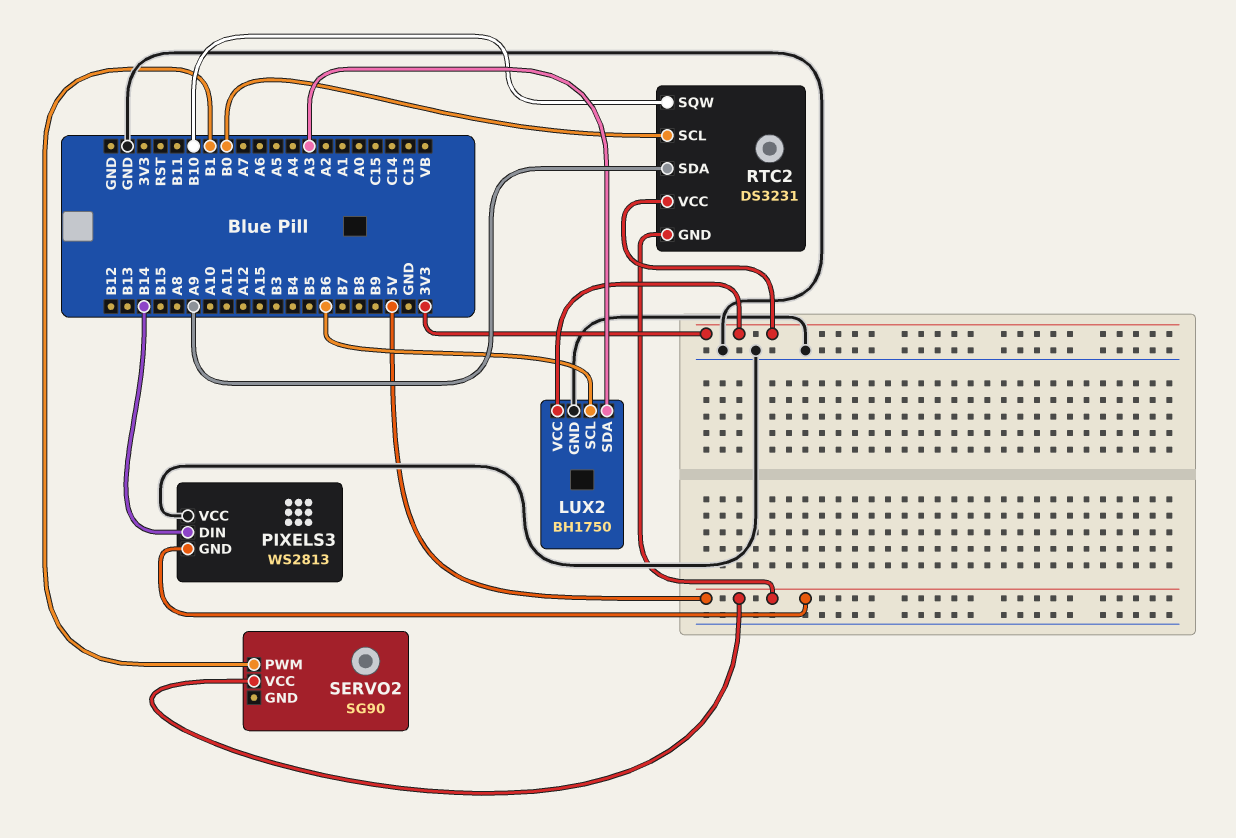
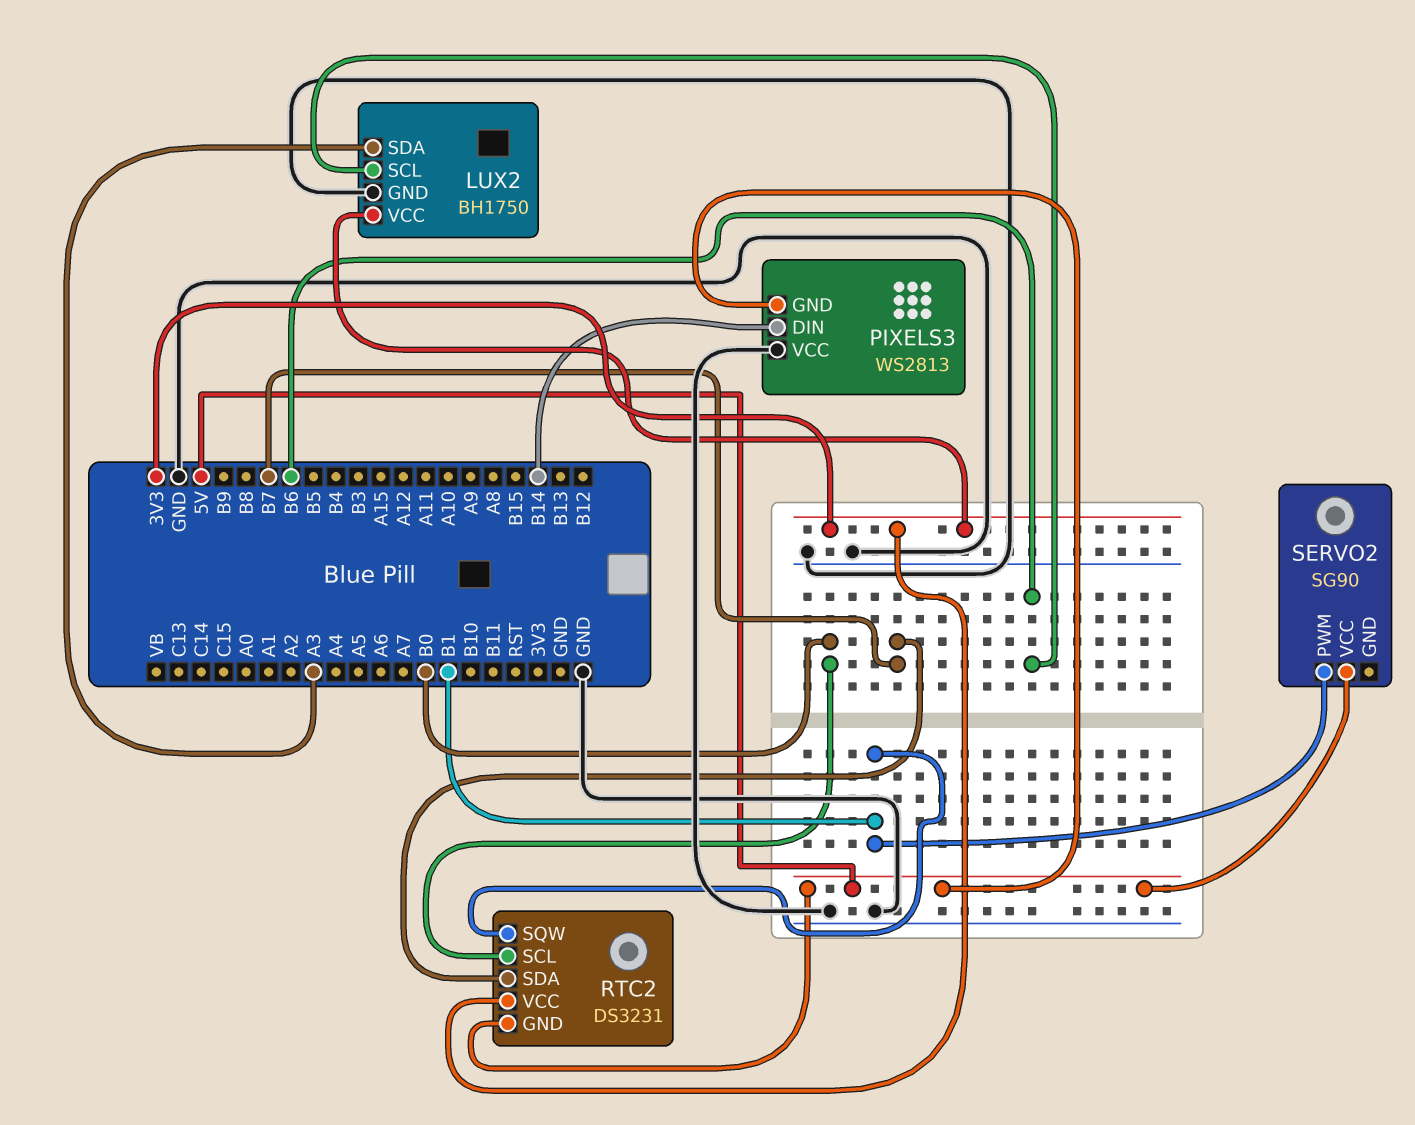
RTC2 pin SDA: A9 -> B7
RTC2 pin SQW: B10 -> B1

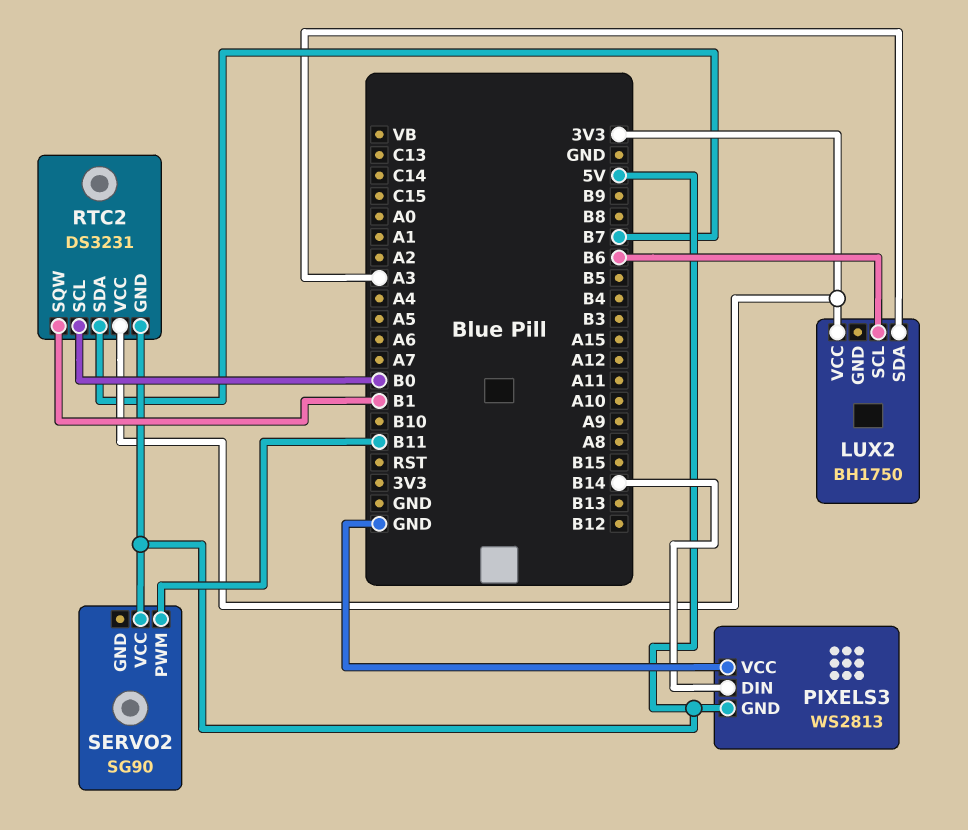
LUX2 pin GND: GND -> none
SERVO2 pin PWM: B1 -> B11

